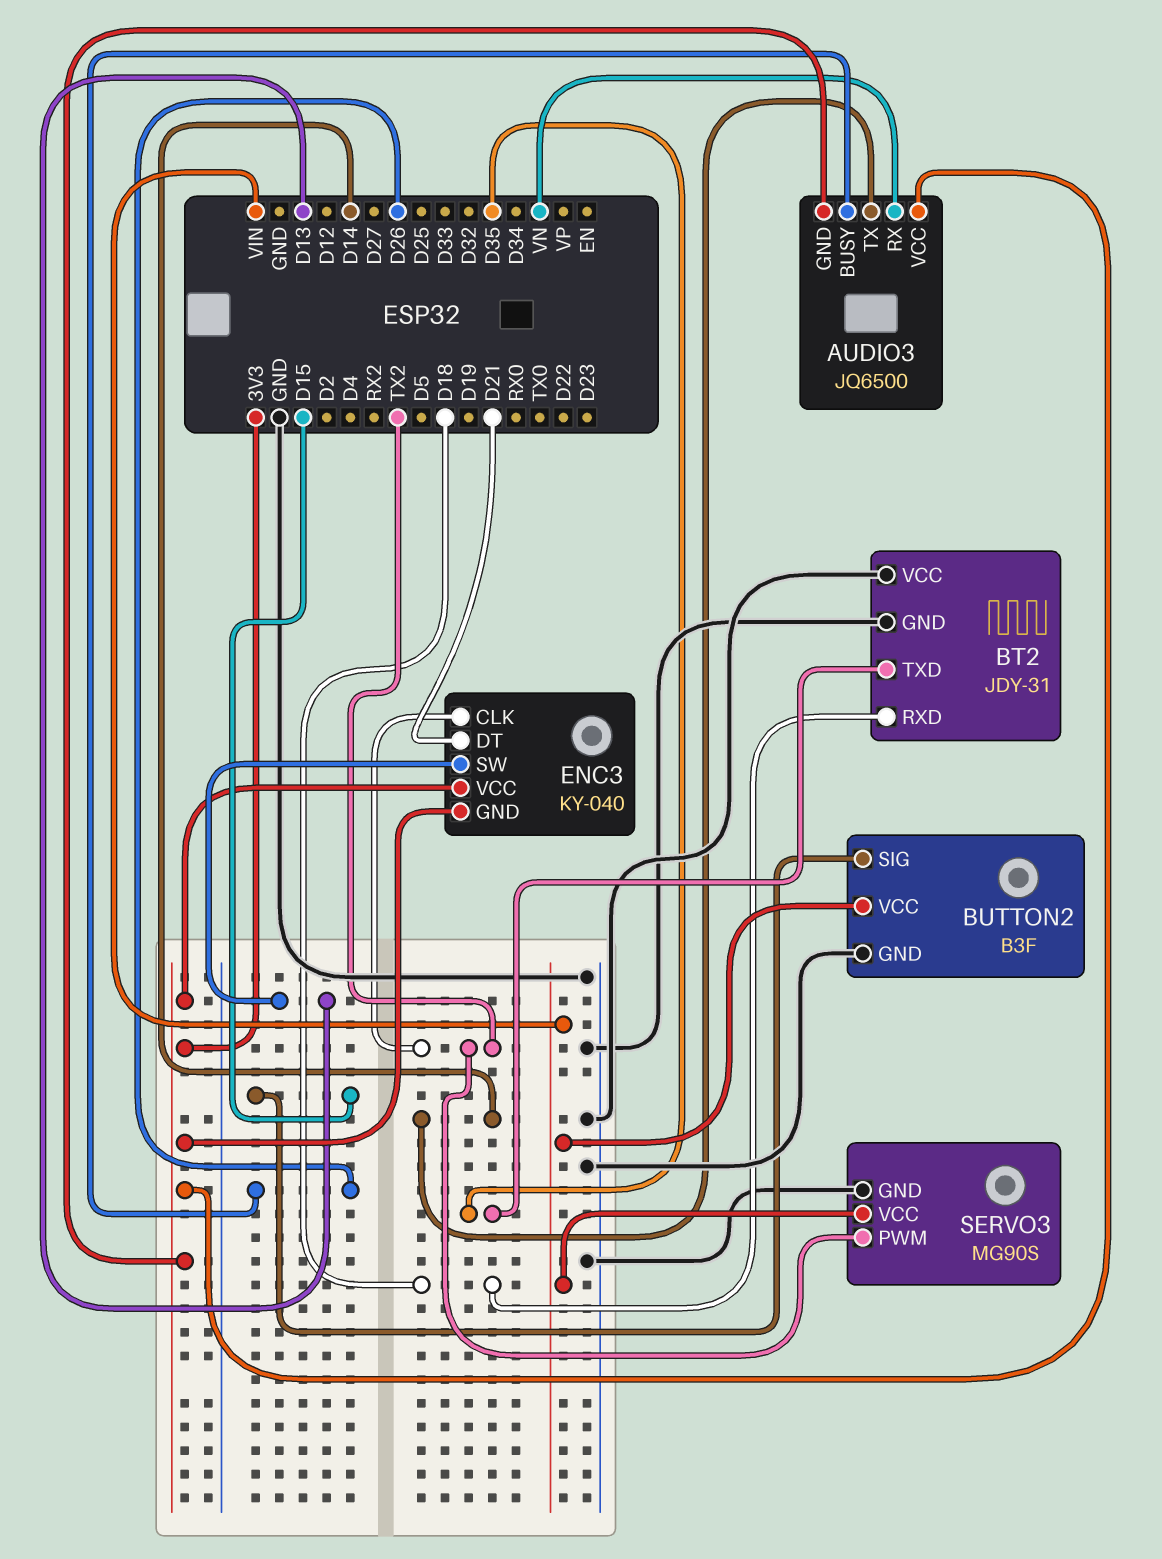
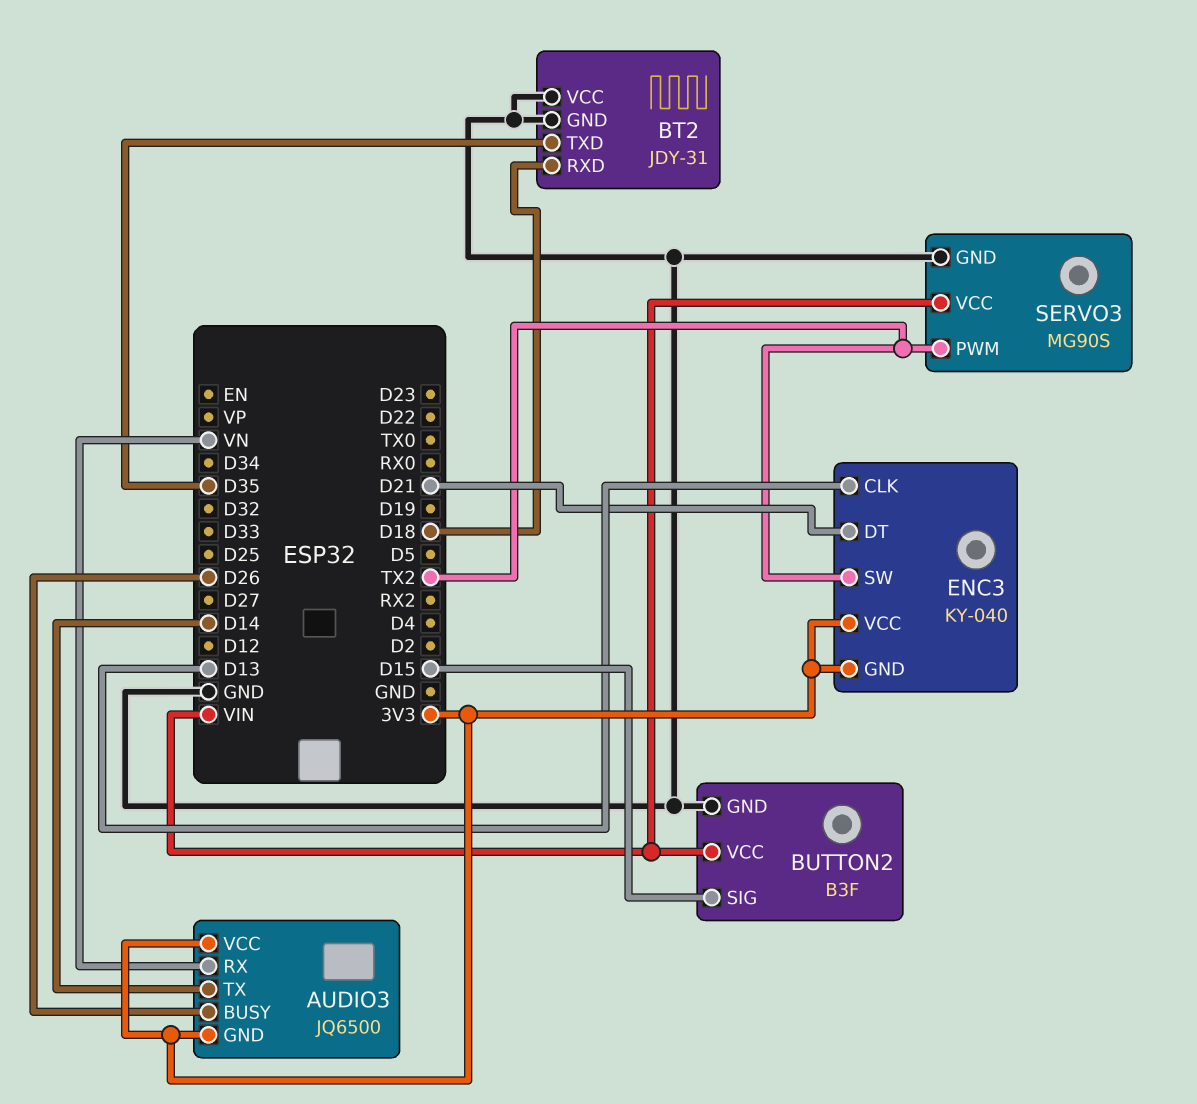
ENC3 pin CLK: TX2 -> D13
ENC3 pin SW: D13 -> TX2

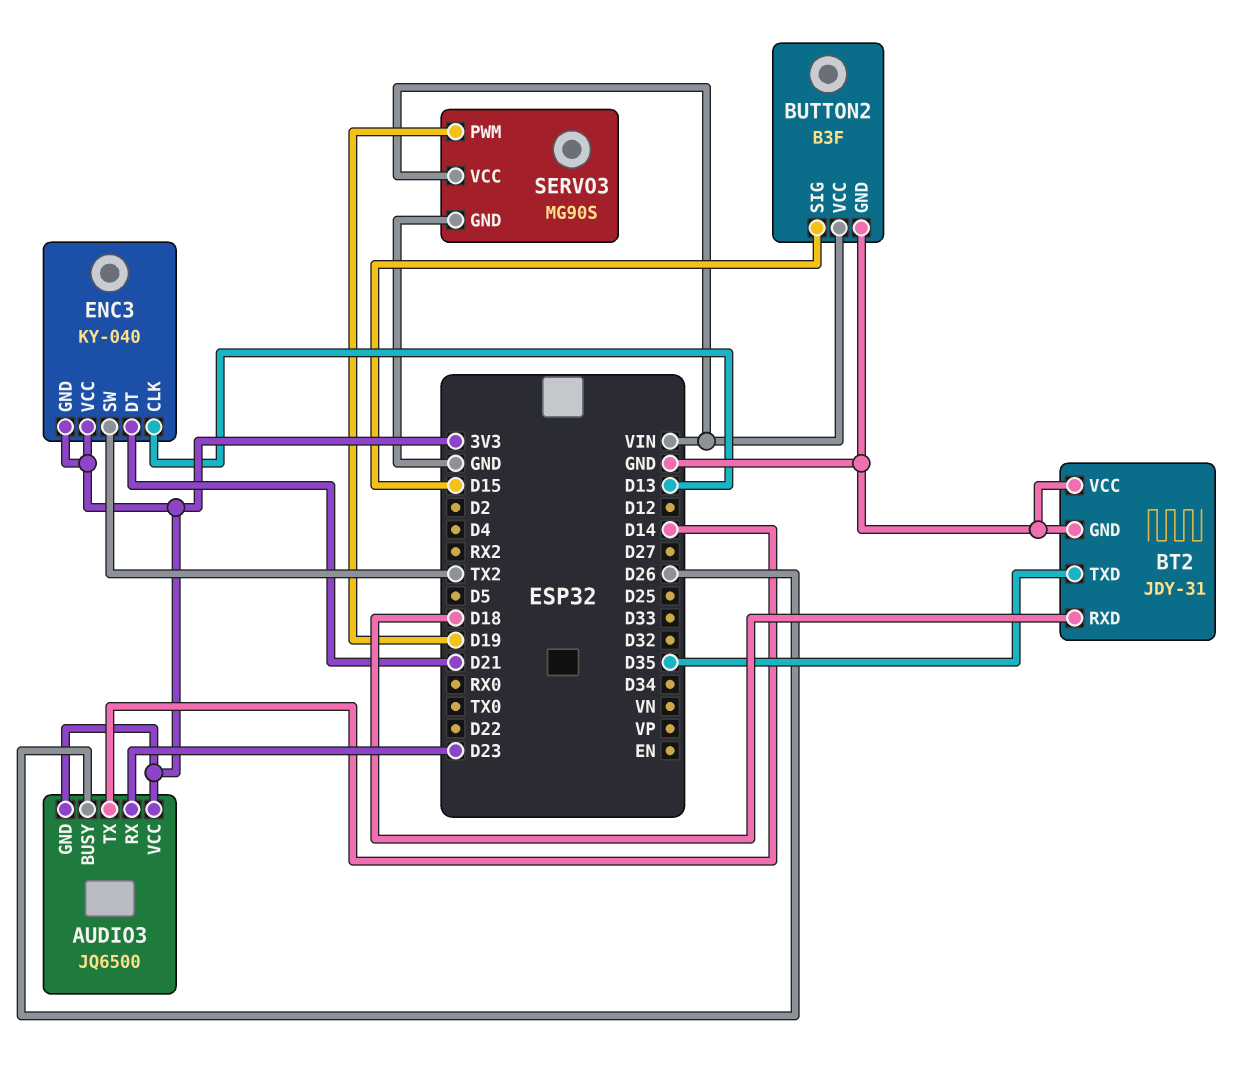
AUDIO3 pin RX: VN -> D23
SERVO3 pin PWM: TX2 -> D19

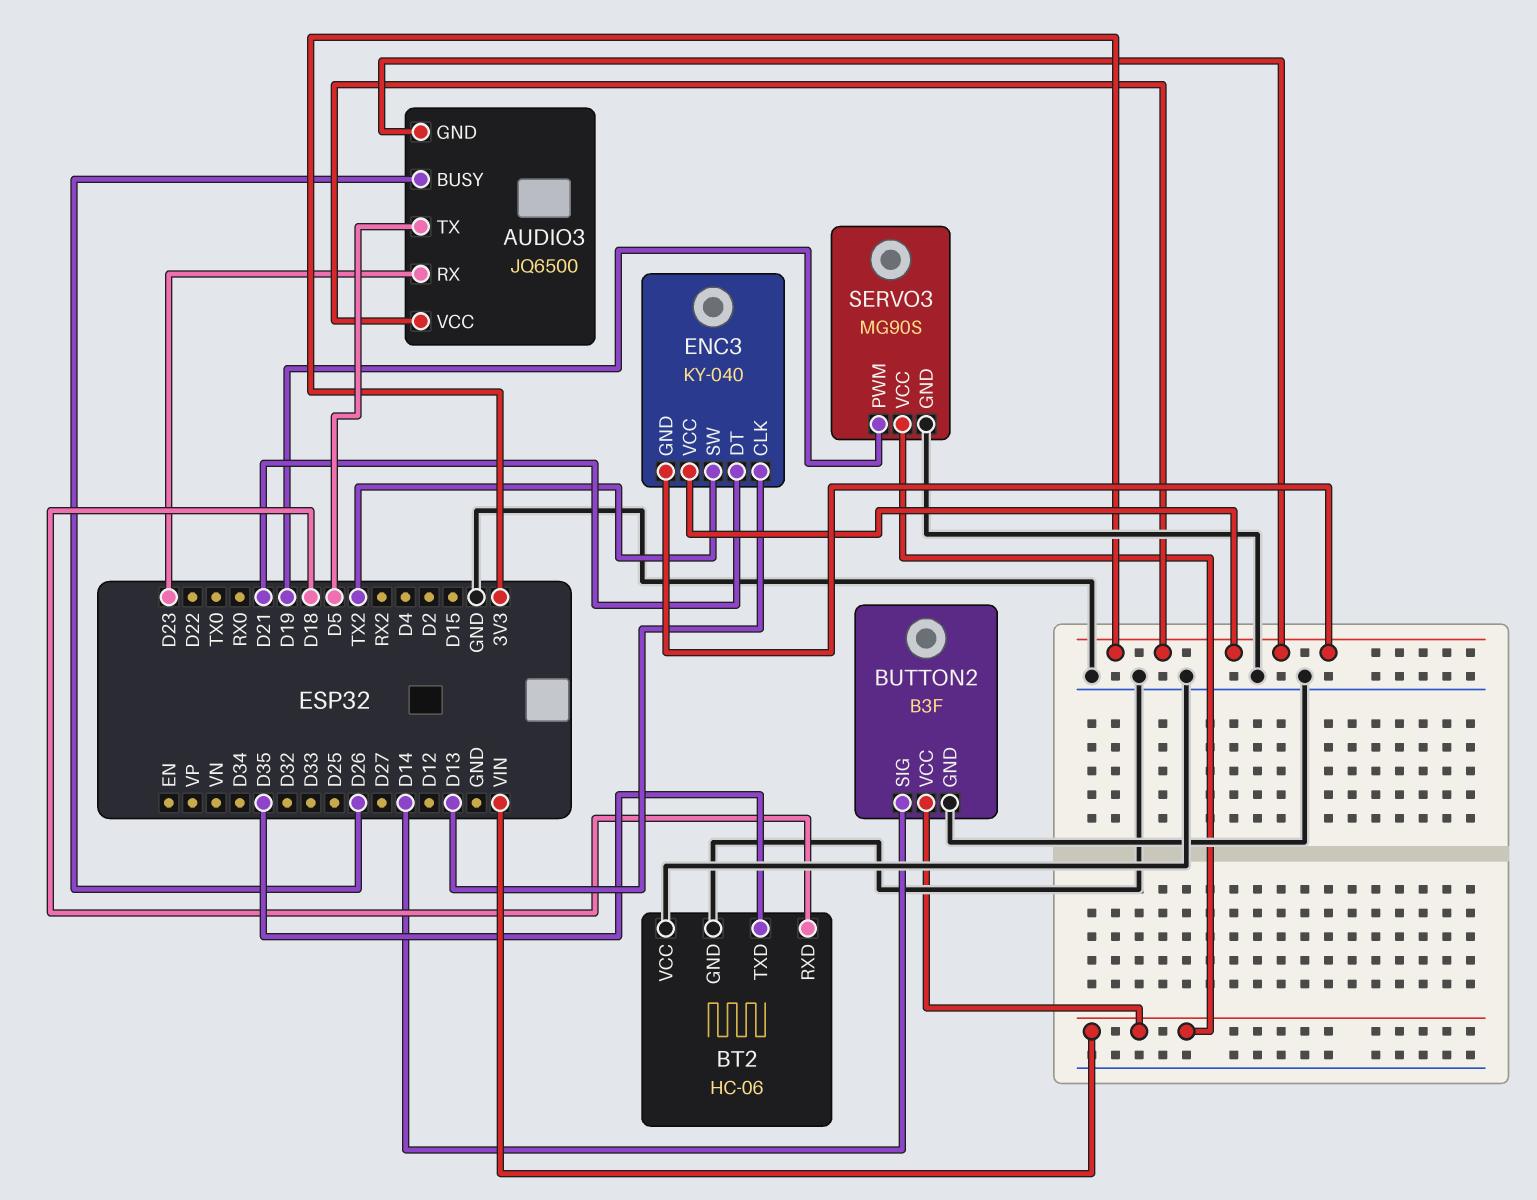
AUDIO3 pin TX: D14 -> D5
BT2: JDY-31 -> HC-06
BUTTON2 pin SIG: D15 -> D14

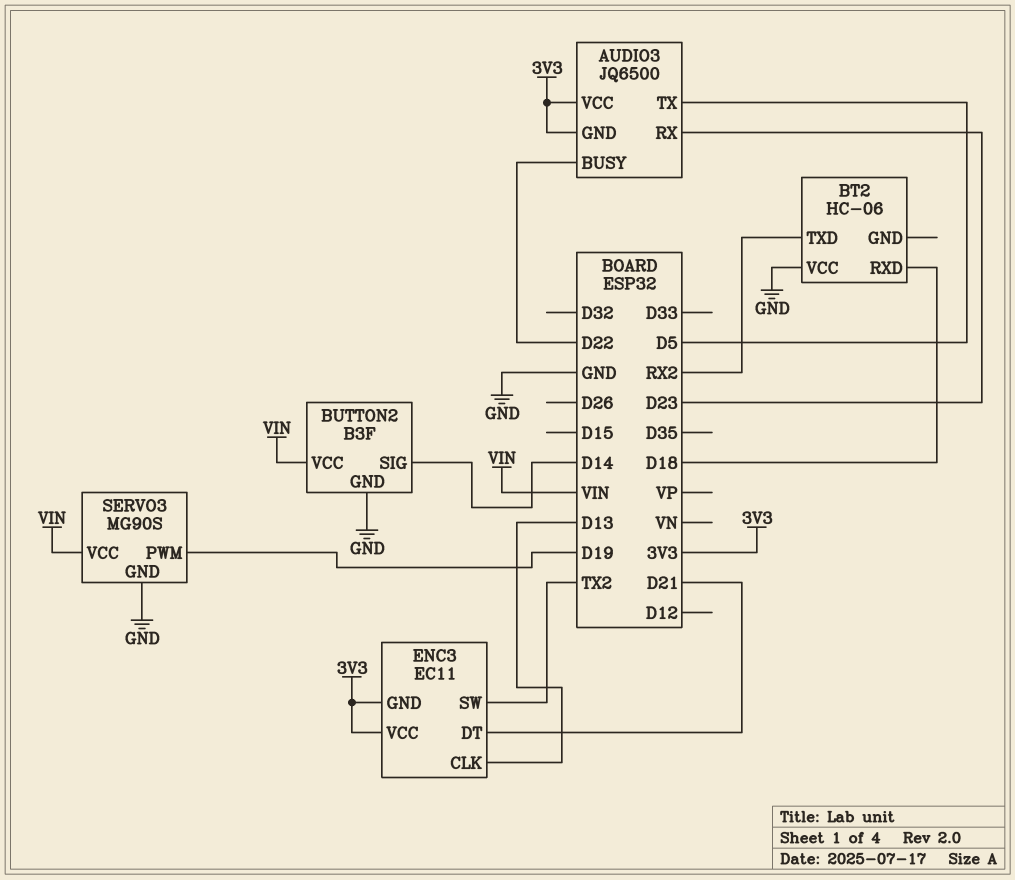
AUDIO3 pin BUSY: D26 -> D22
BT2 pin GND: GND -> none
BT2 pin TXD: D35 -> RX2
ENC3: KY-040 -> EC11

